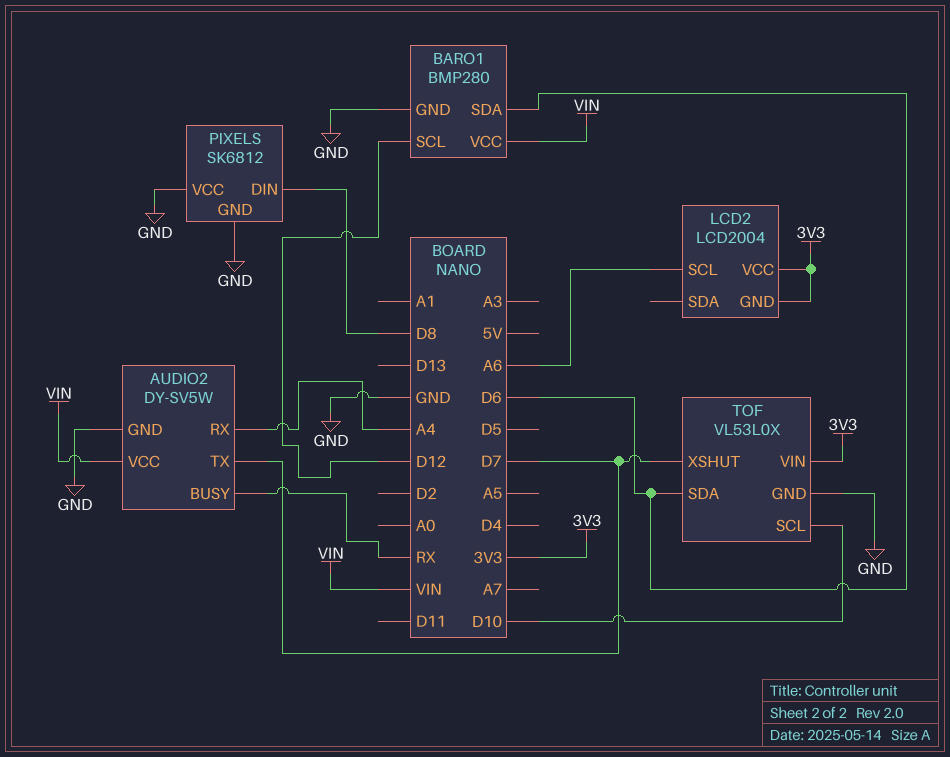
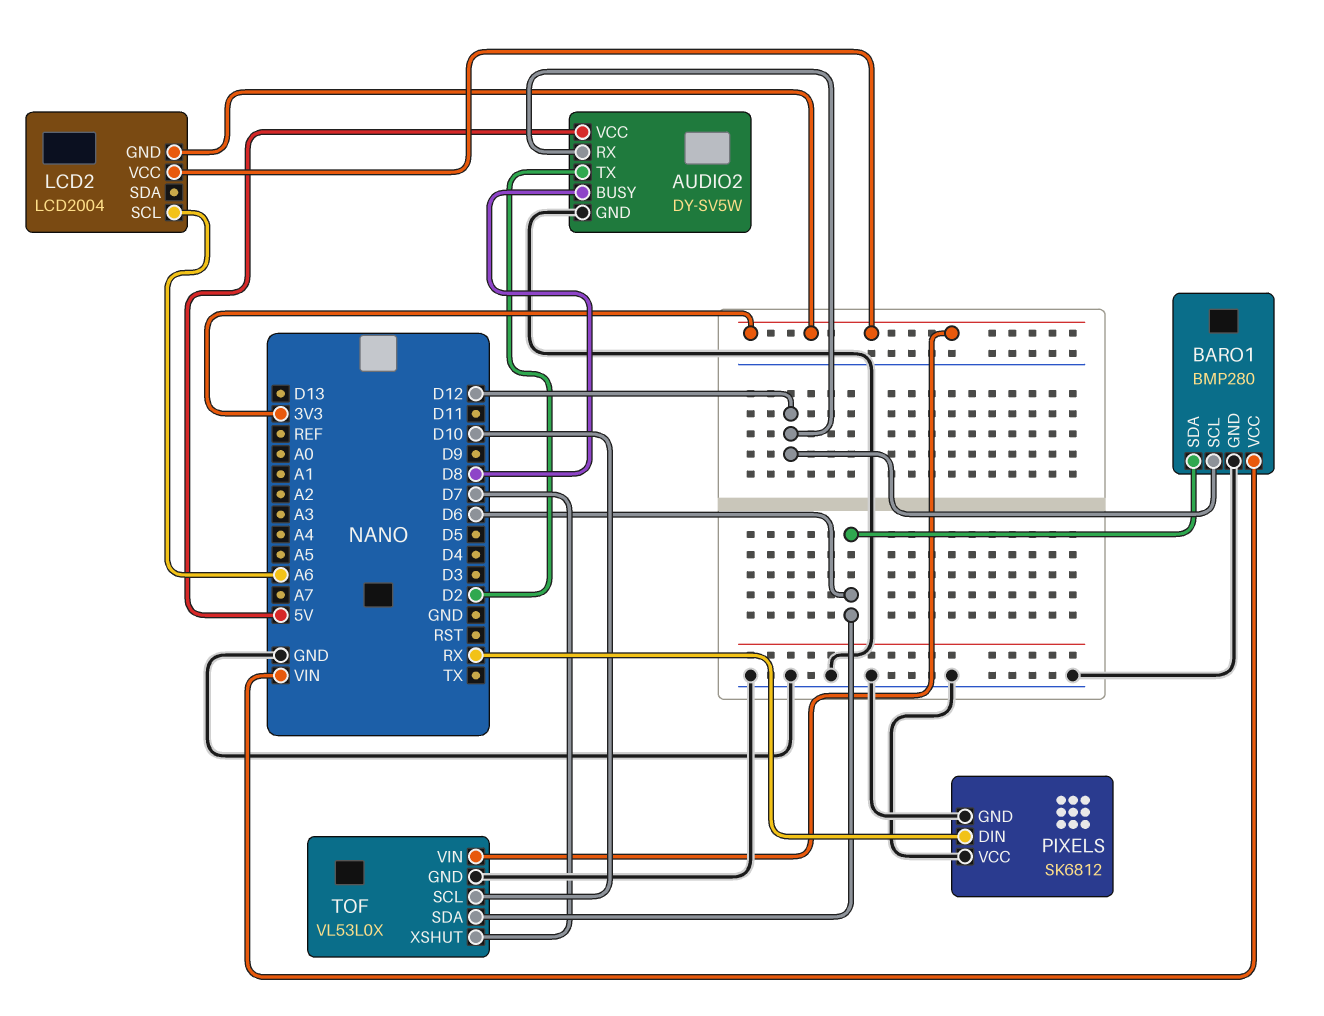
AUDIO2 pin BUSY: RX -> D8
AUDIO2 pin RX: A4 -> D12
AUDIO2 pin TX: D7 -> D2
AUDIO2 pin VCC: VIN -> 5V
PIXELS pin DIN: D8 -> RX

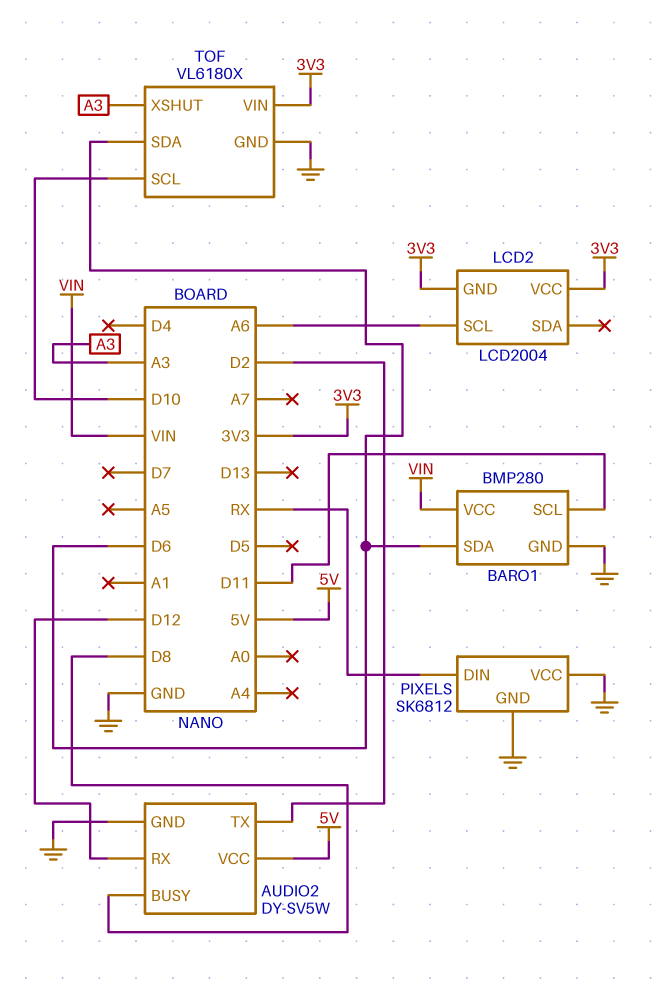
BARO1 pin SCL: D12 -> D11
TOF: VL53L0X -> VL6180X
TOF pin XSHUT: D7 -> A3

